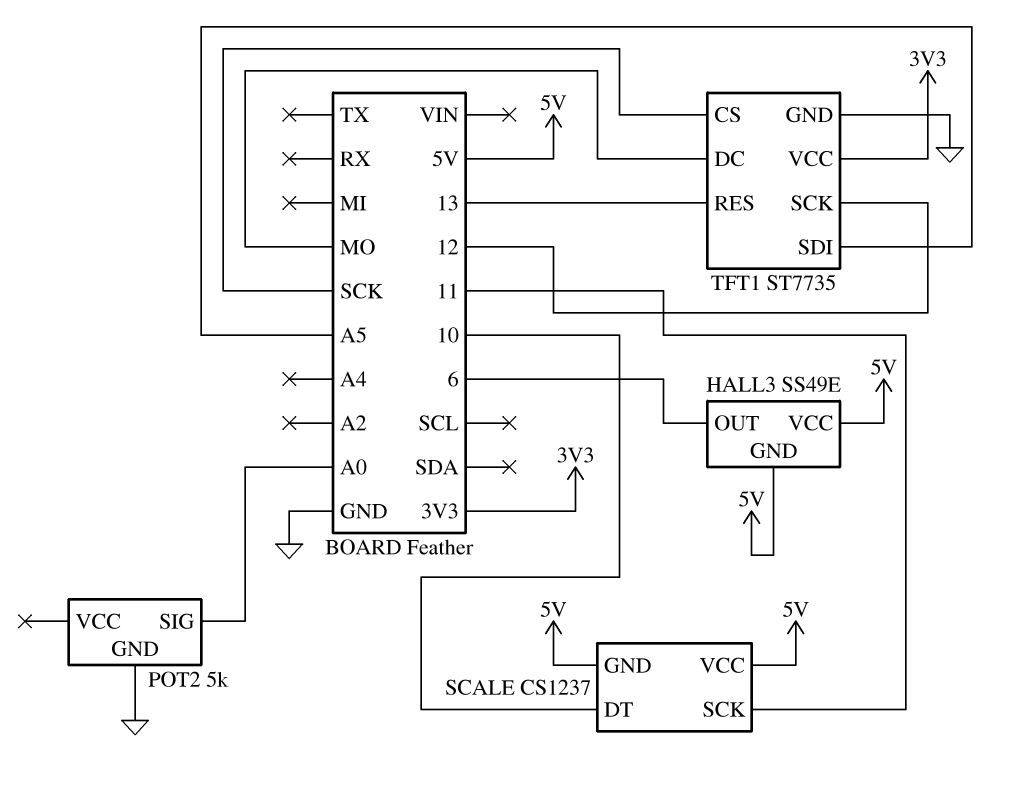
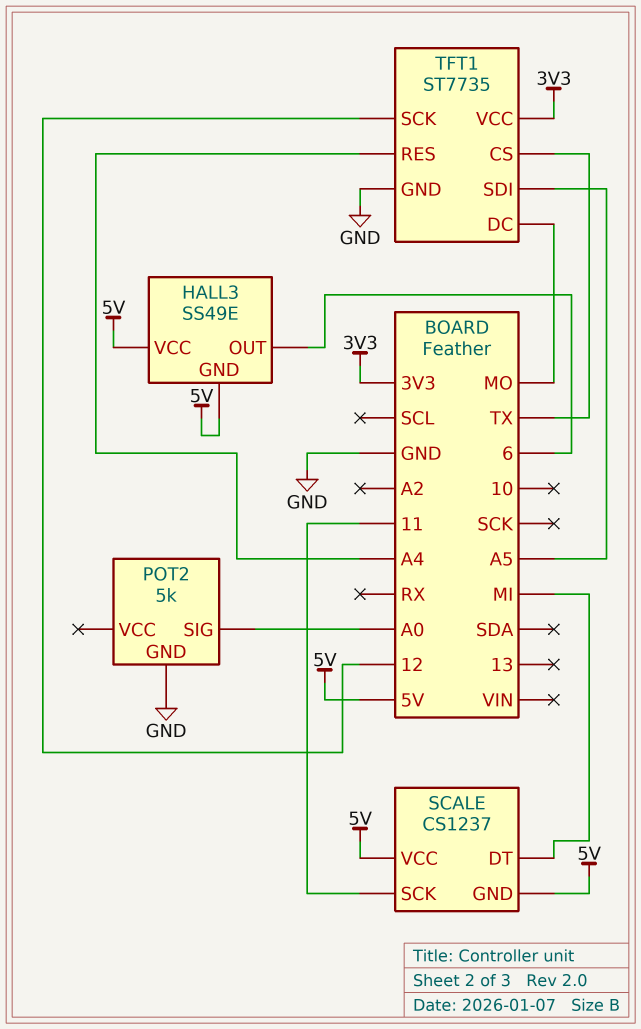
SCALE pin DT: 10 -> MI
TFT1 pin CS: SCK -> TX
TFT1 pin RES: 13 -> A4

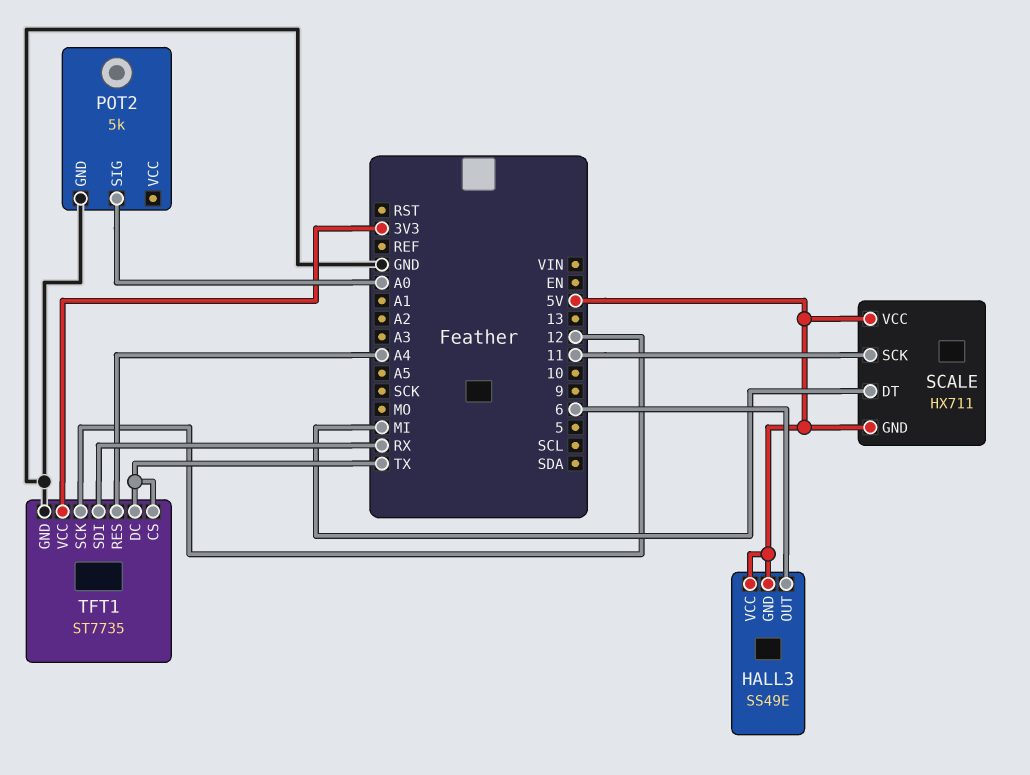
SCALE: CS1237 -> HX711
TFT1 pin DC: MO -> TX
TFT1 pin SDI: A5 -> RX

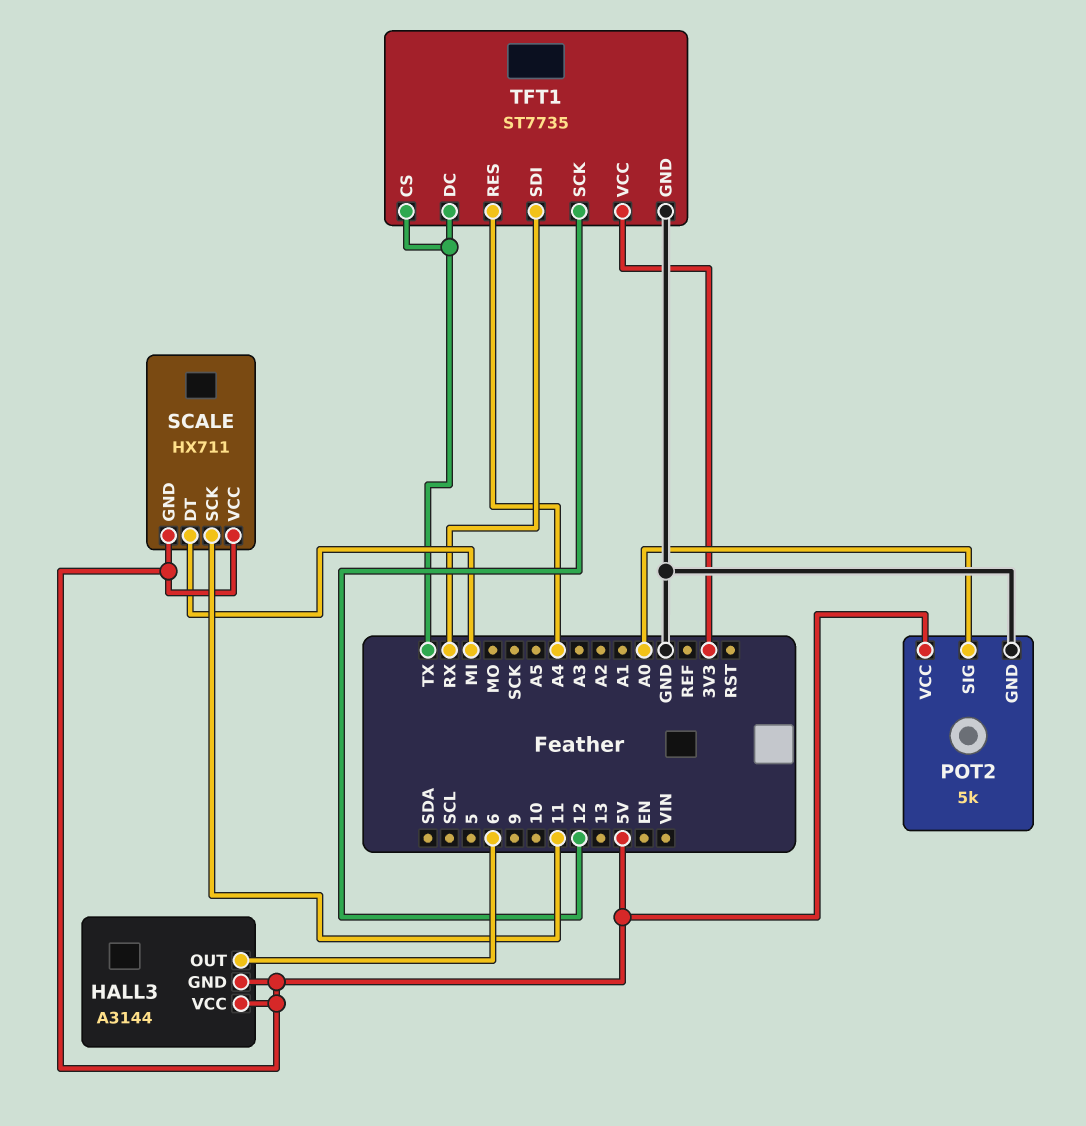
HALL3: SS49E -> A3144
POT2 pin VCC: none -> 5V

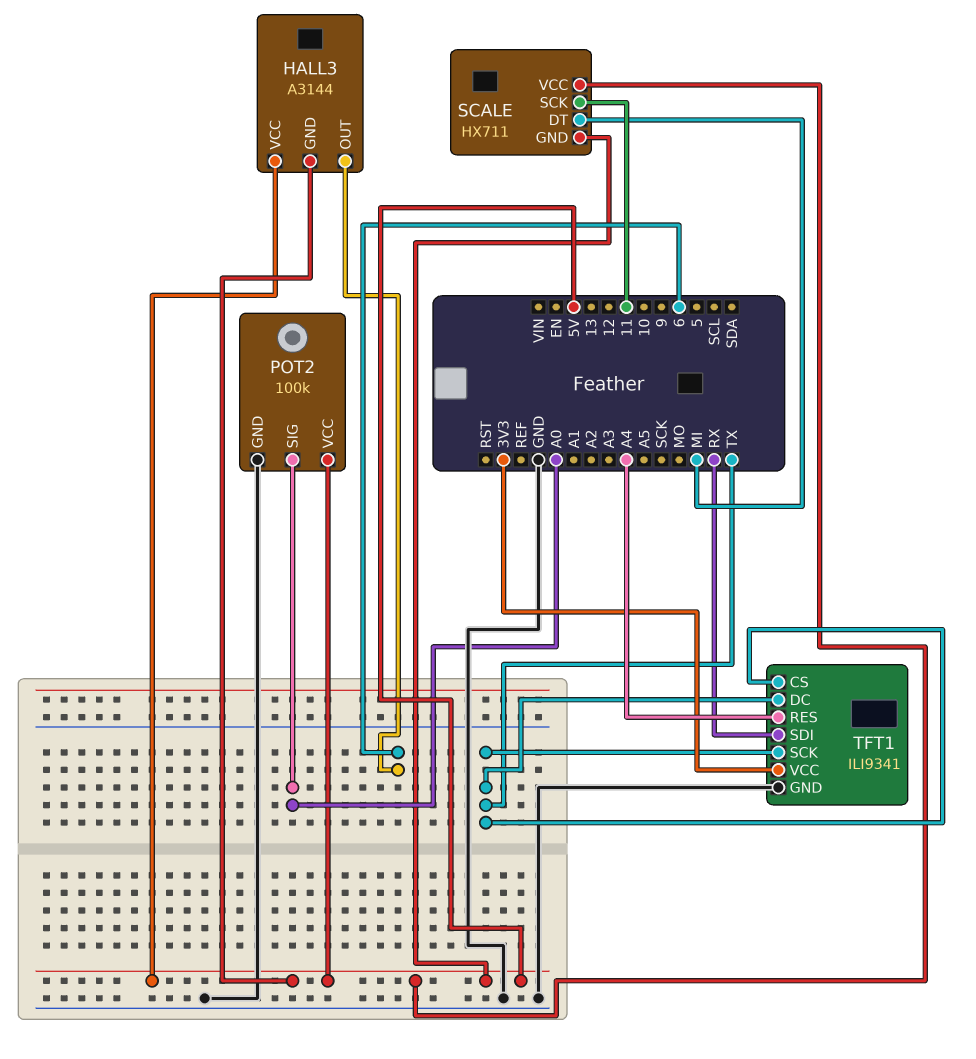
POT2: 5k -> 100k
TFT1: ST7735 -> ILI9341
TFT1 pin SCK: 12 -> TX

